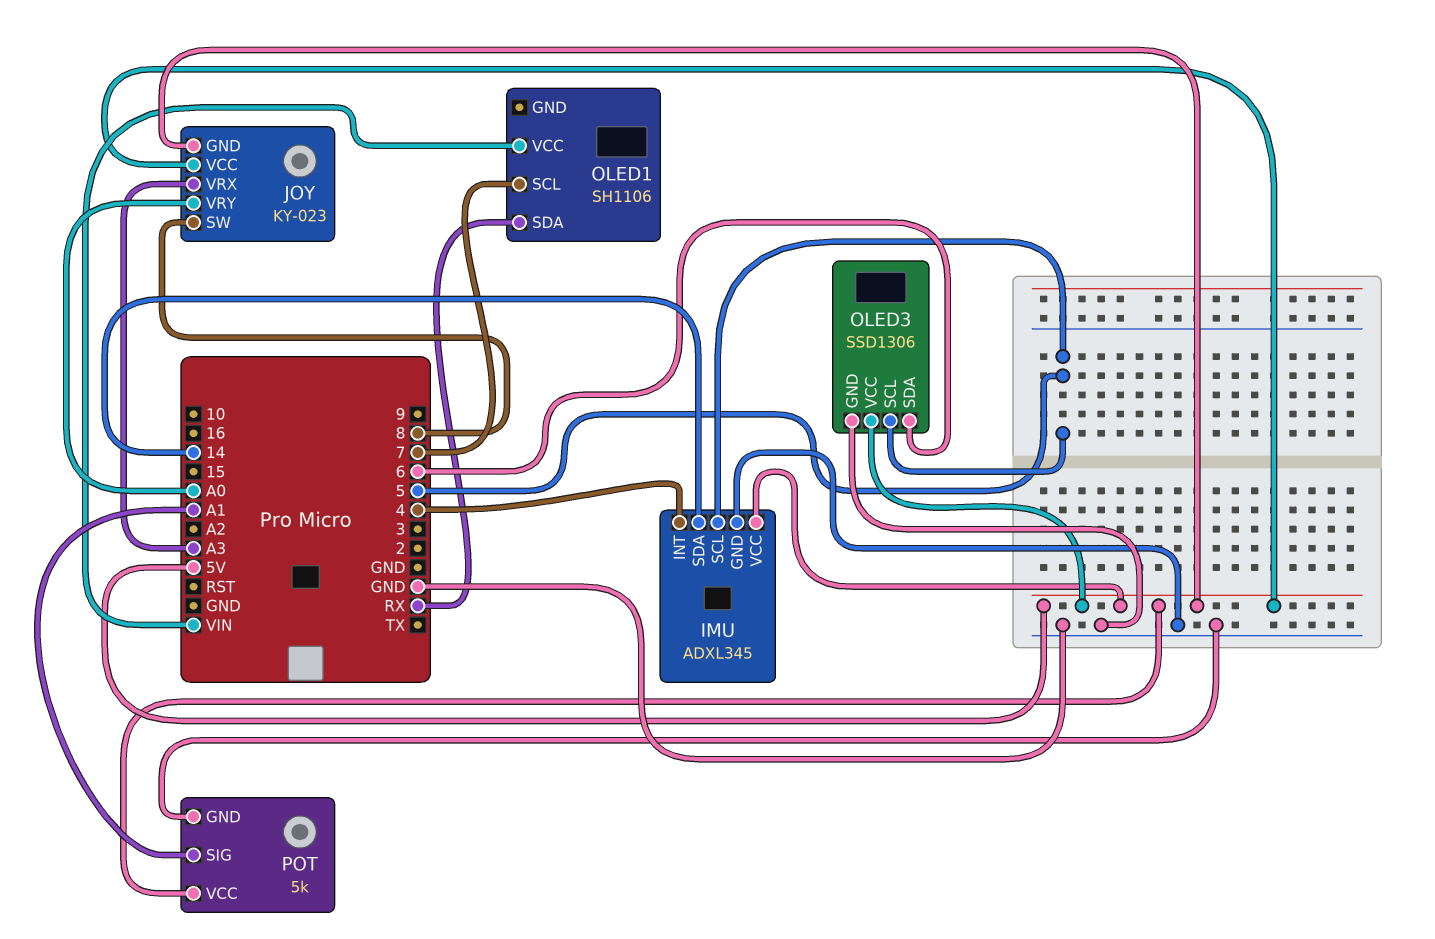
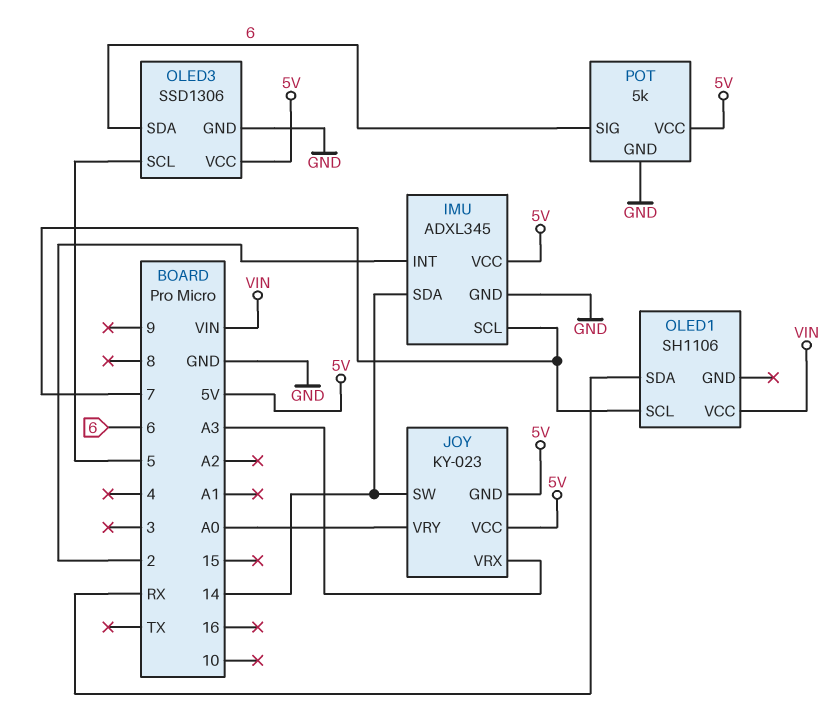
IMU pin INT: 4 -> 2
IMU pin SCL: 5 -> 7
JOY pin SW: 8 -> 14
POT pin SIG: A1 -> 6

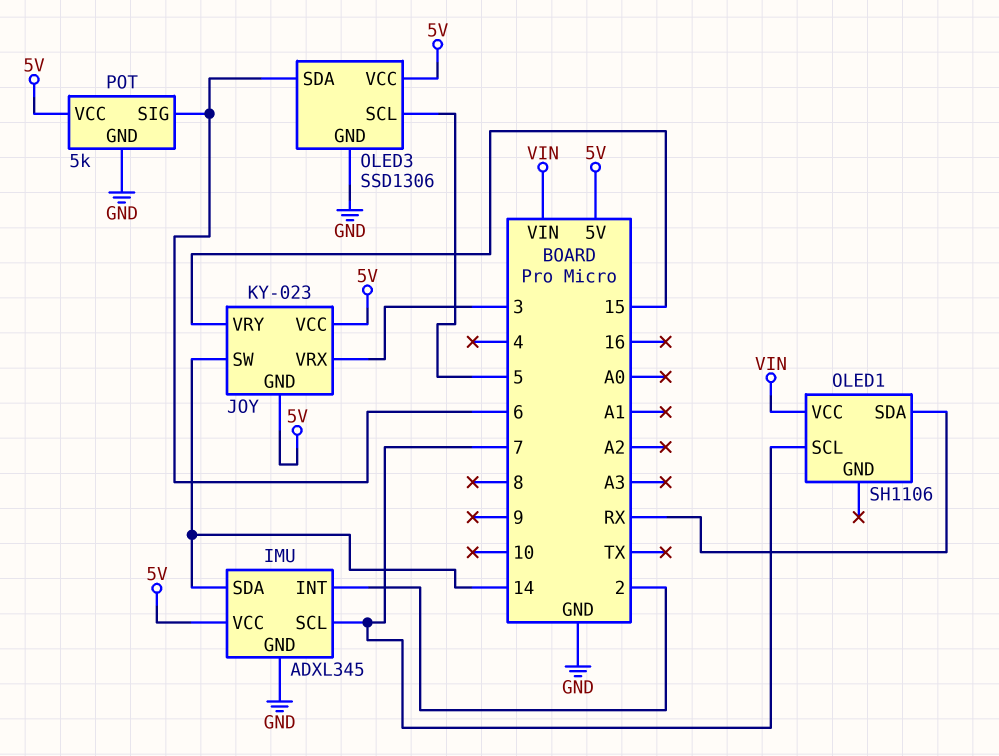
JOY pin VRX: A3 -> 3
JOY pin VRY: A0 -> 15

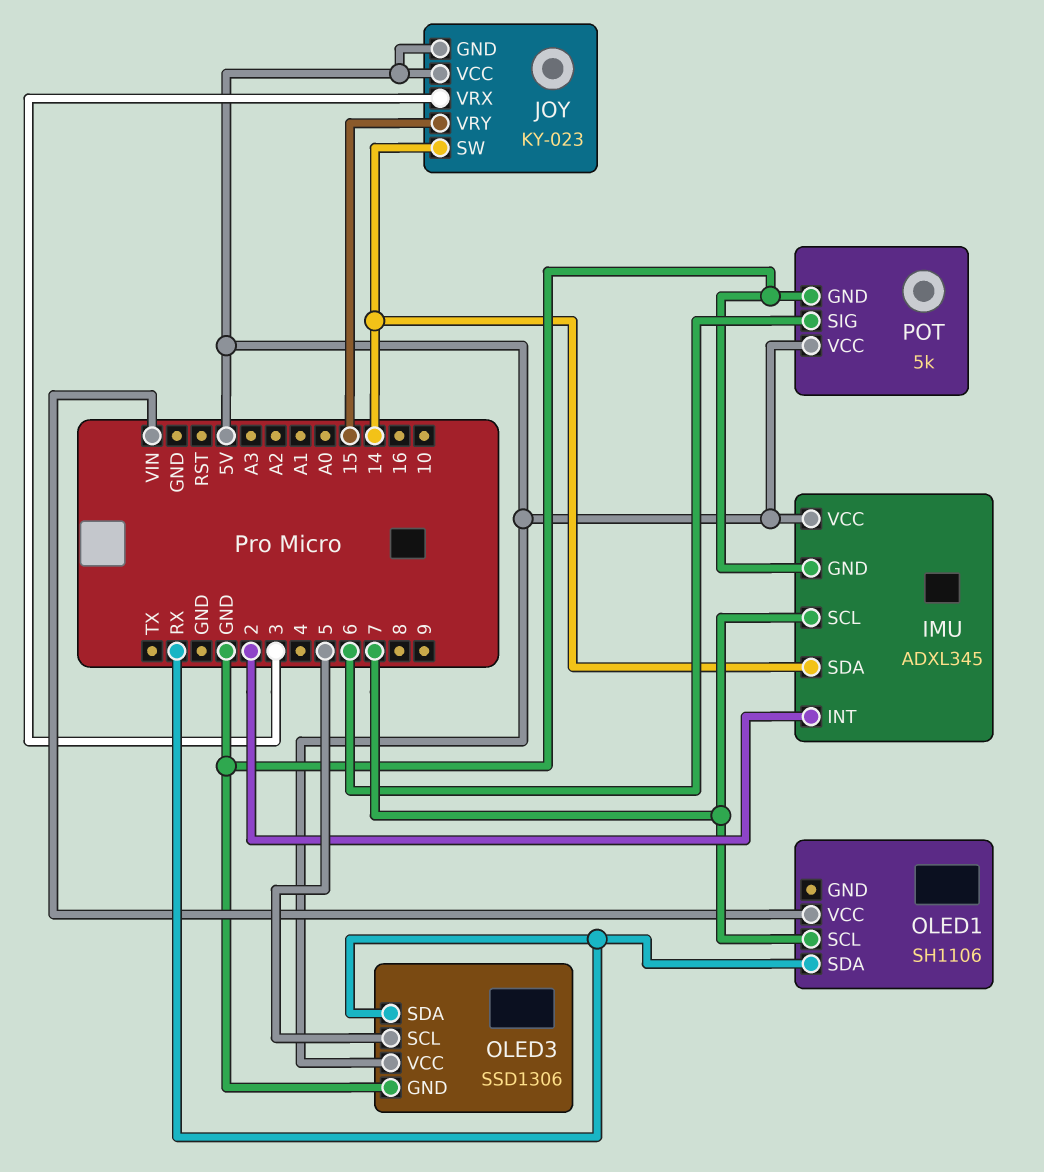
OLED3 pin SDA: 6 -> RX

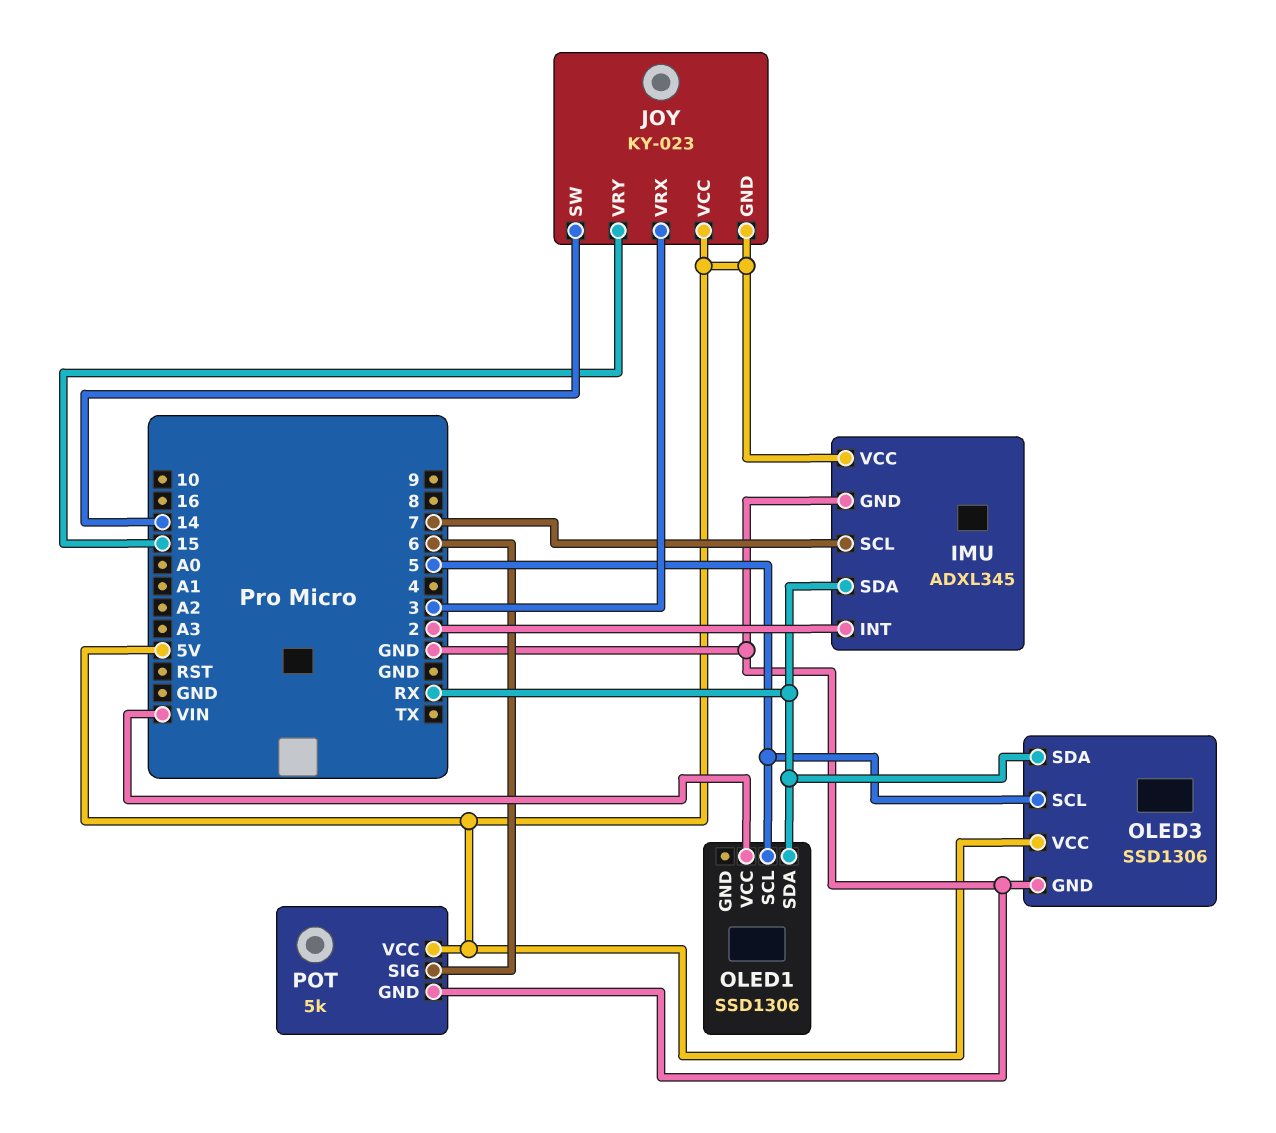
IMU pin SDA: 14 -> RX
OLED1: SH1106 -> SSD1306
OLED1 pin SCL: 7 -> 5

